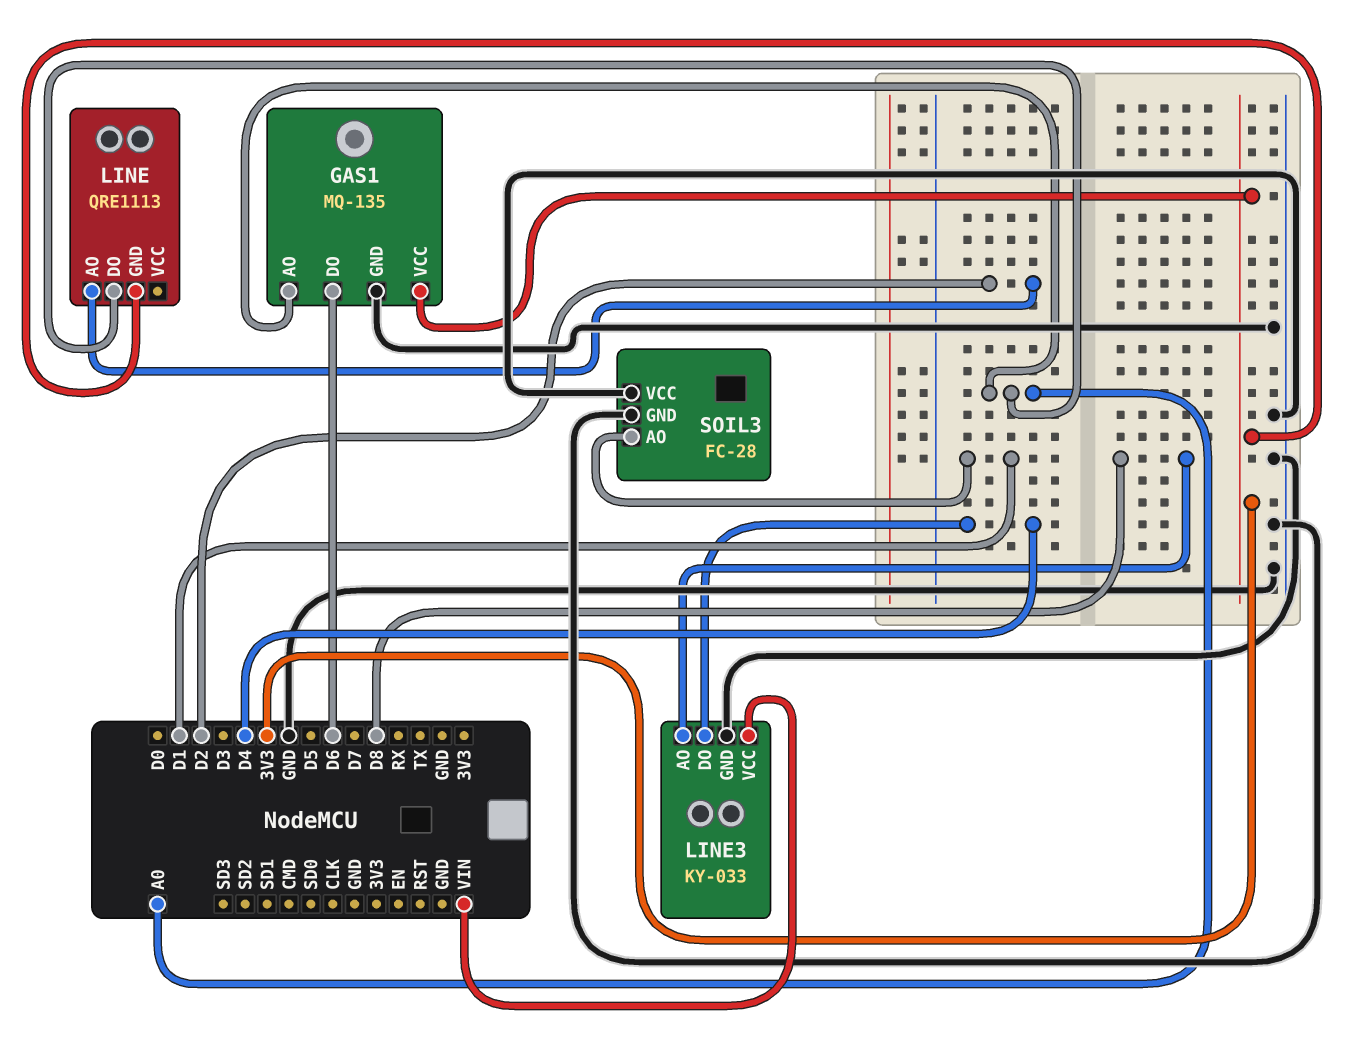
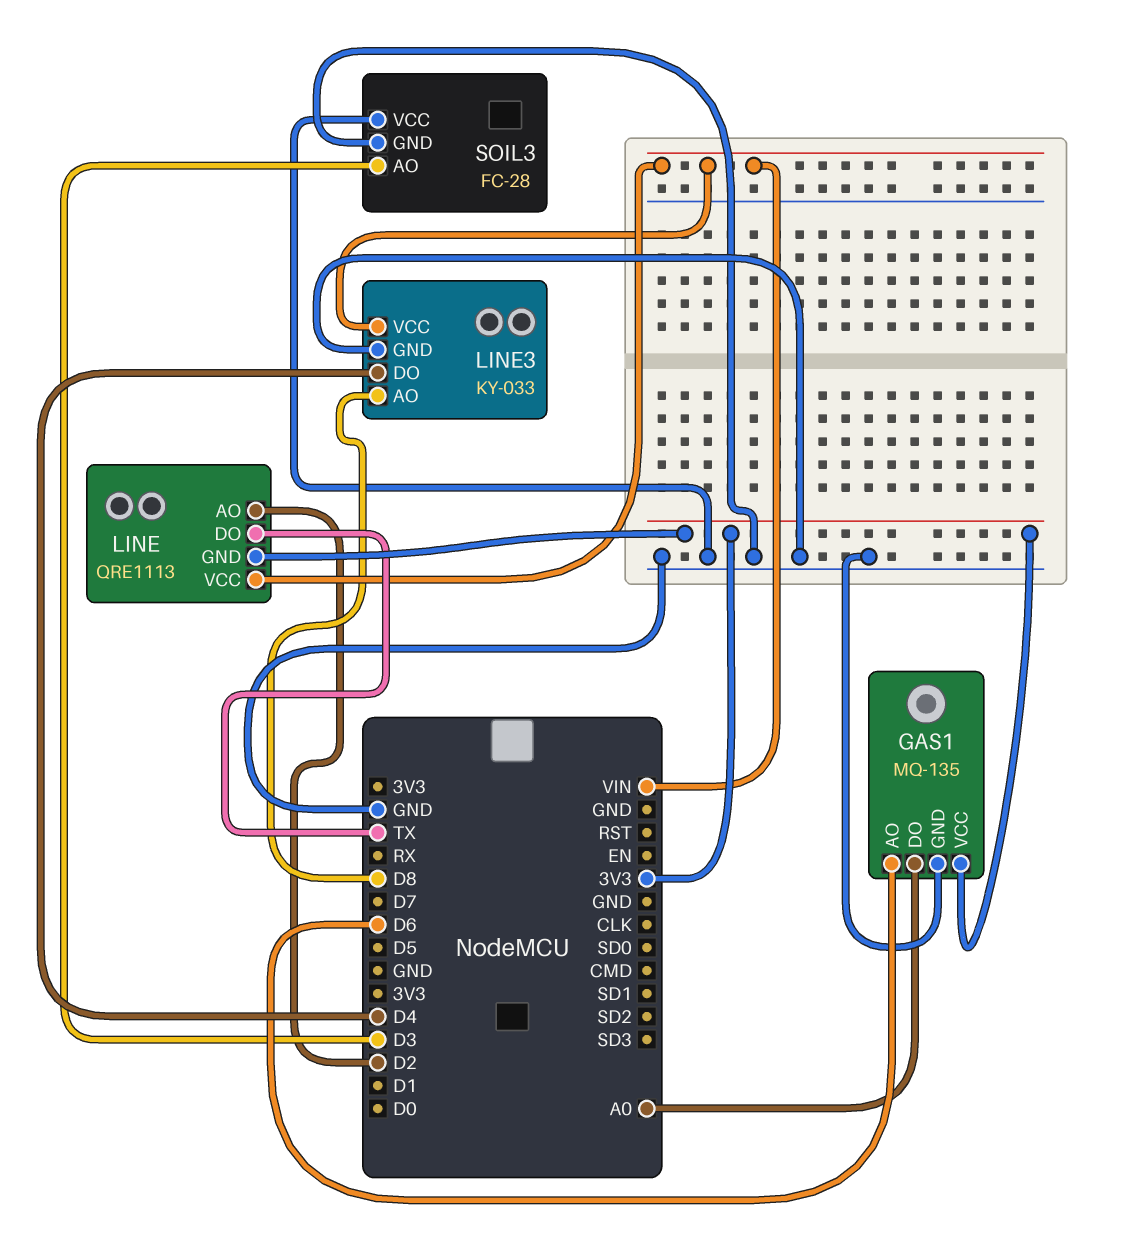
GAS1 pin AO: A0 -> D6
GAS1 pin DO: D6 -> A0
LINE pin DO: A0 -> TX
LINE pin VCC: none -> VIN
SOIL3 pin AO: D1 -> D3

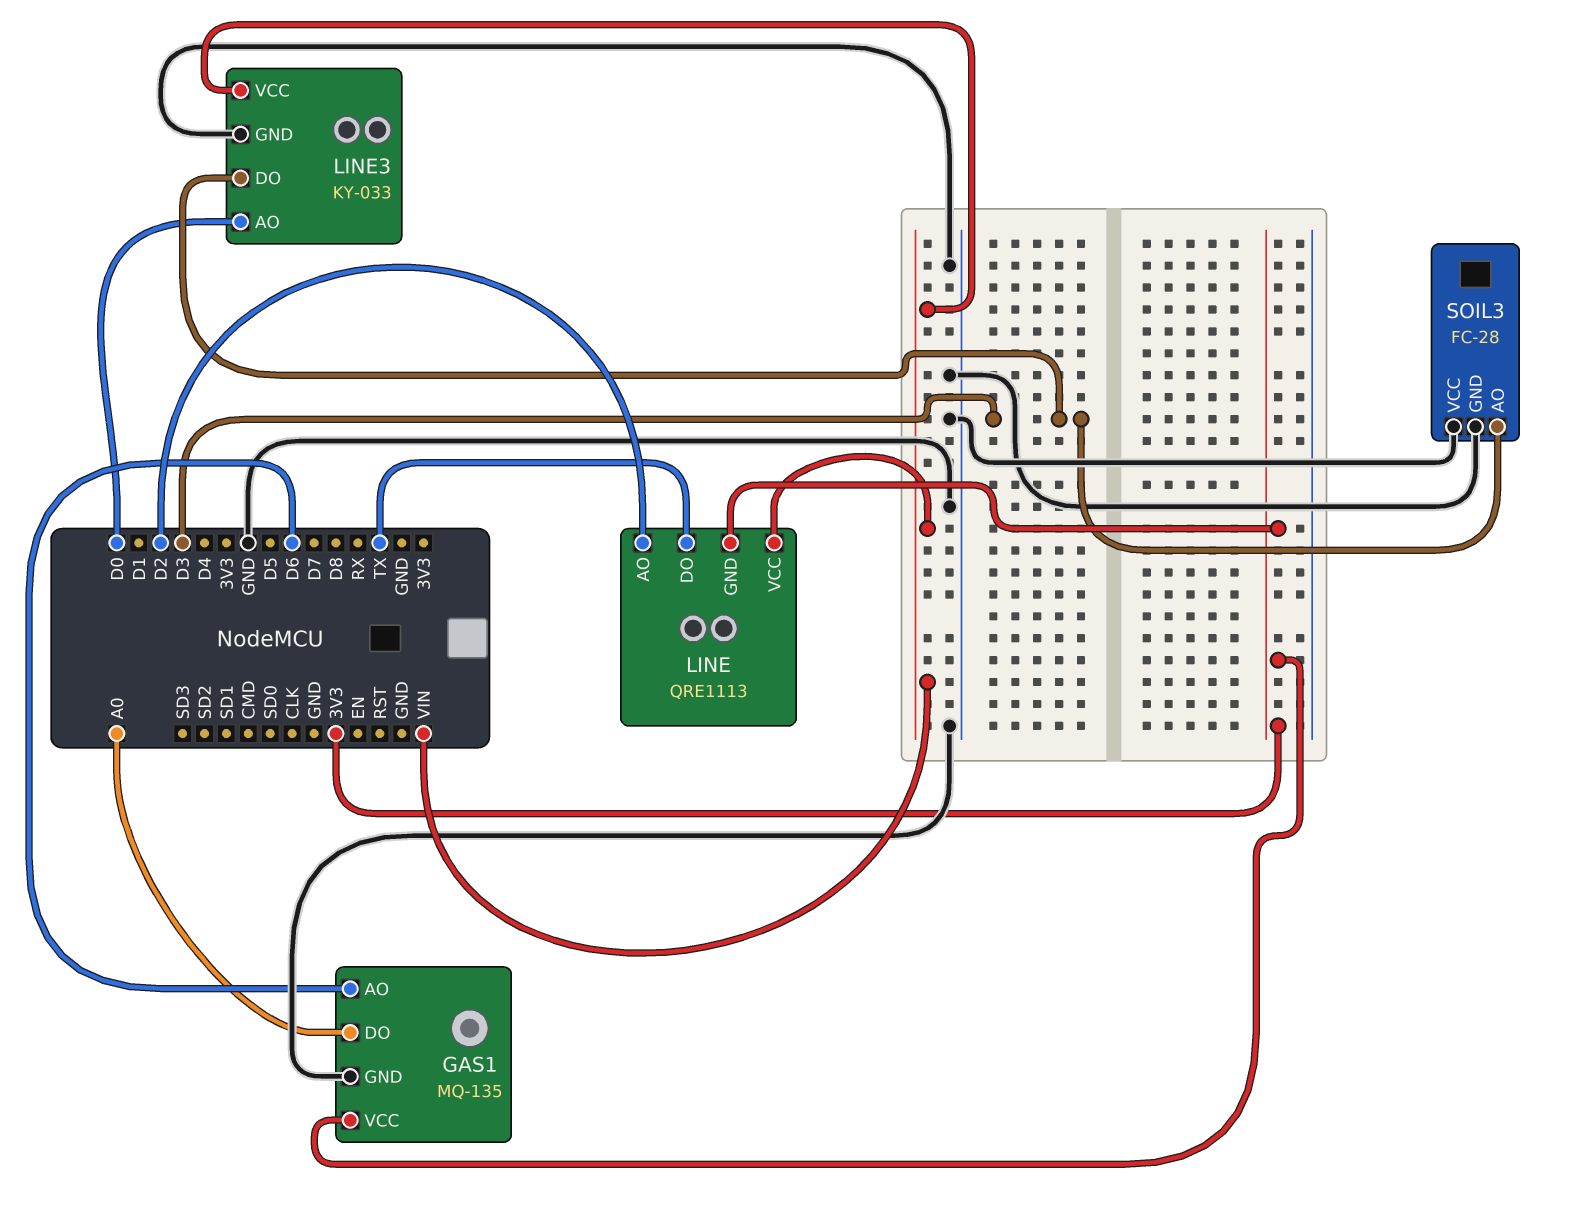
LINE3 pin AO: D8 -> D0
LINE3 pin DO: D4 -> D3

